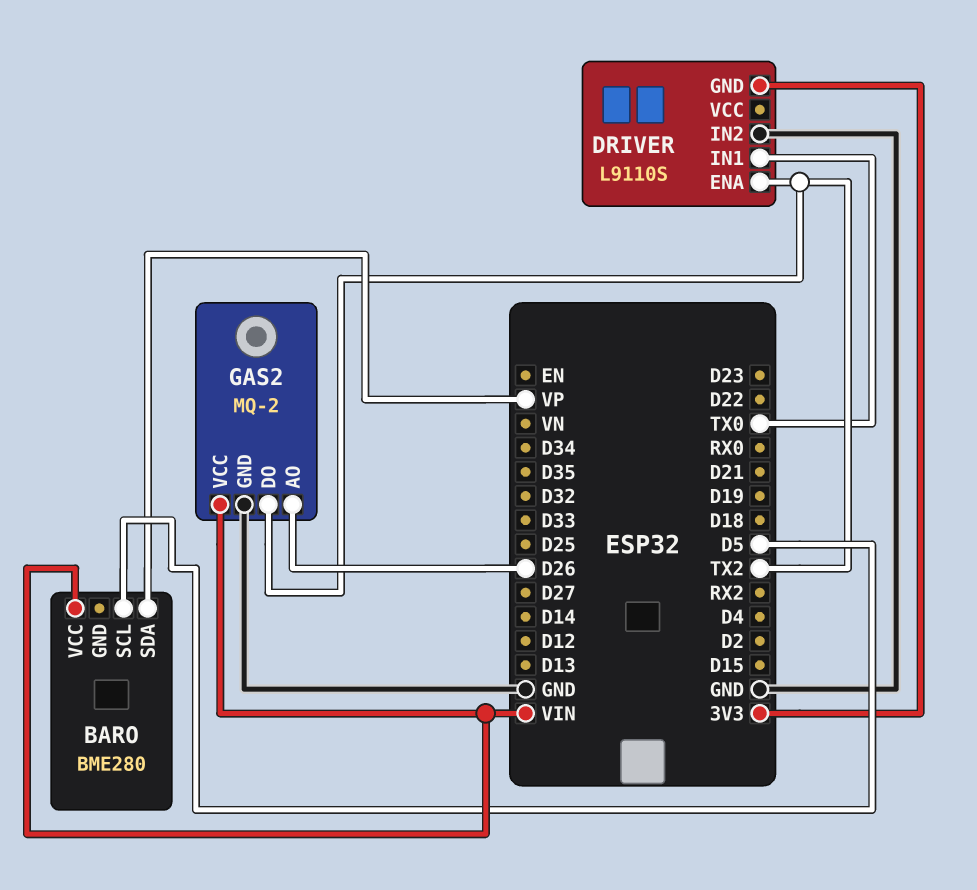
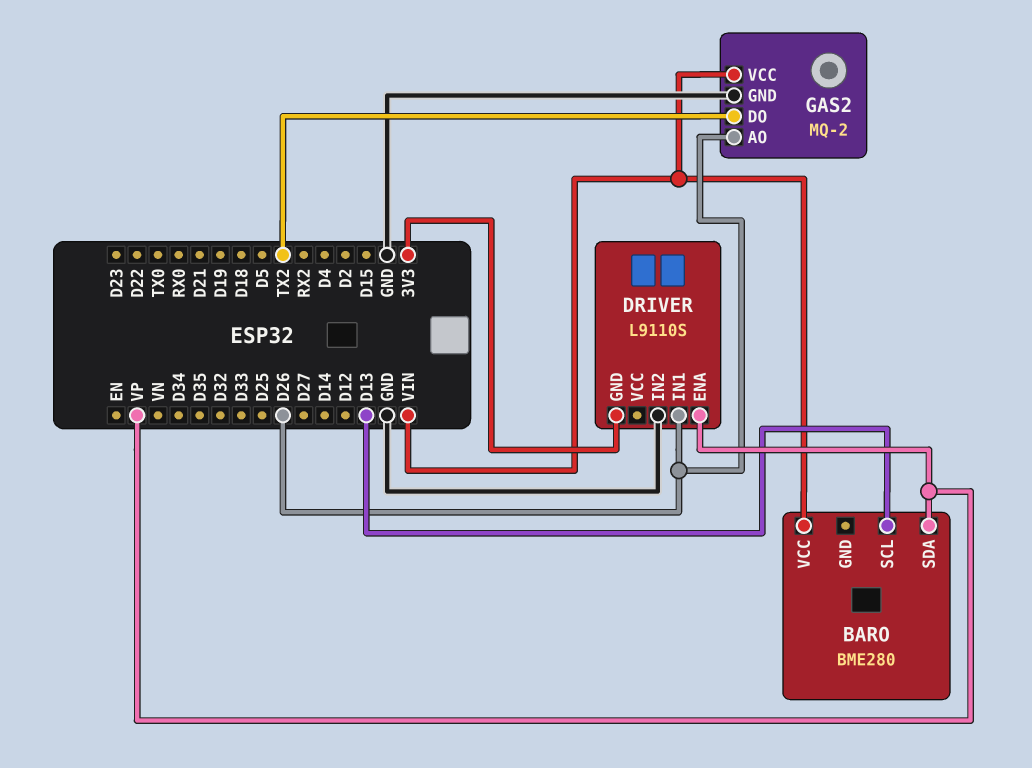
BARO pin SCL: D5 -> D13
DRIVER pin ENA: TX2 -> VP
DRIVER pin IN1: TX0 -> D26

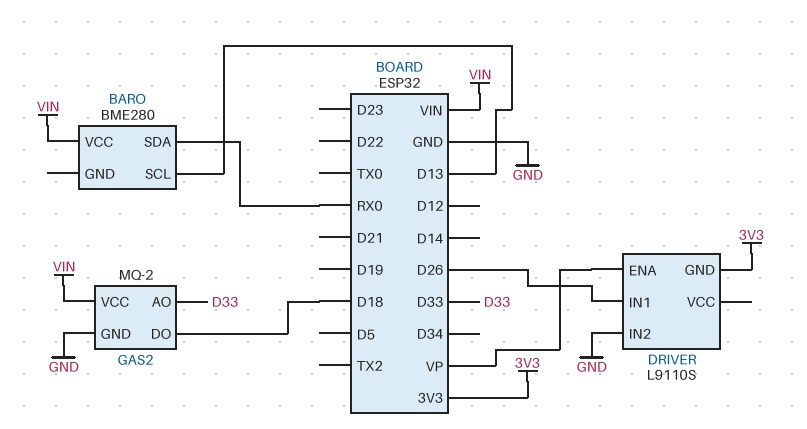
BARO pin SDA: VP -> RX0
GAS2 pin AO: D26 -> D33
GAS2 pin DO: TX2 -> D18

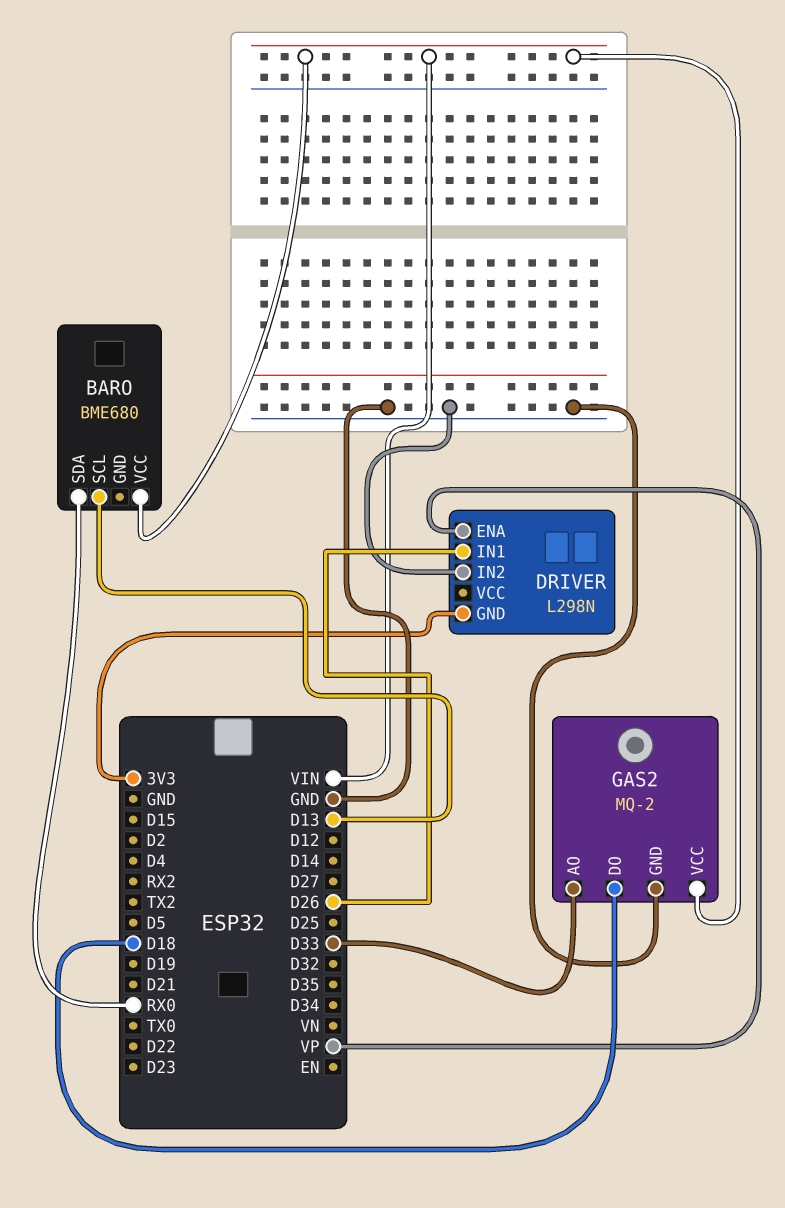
BARO: BME280 -> BME680
DRIVER: L9110S -> L298N

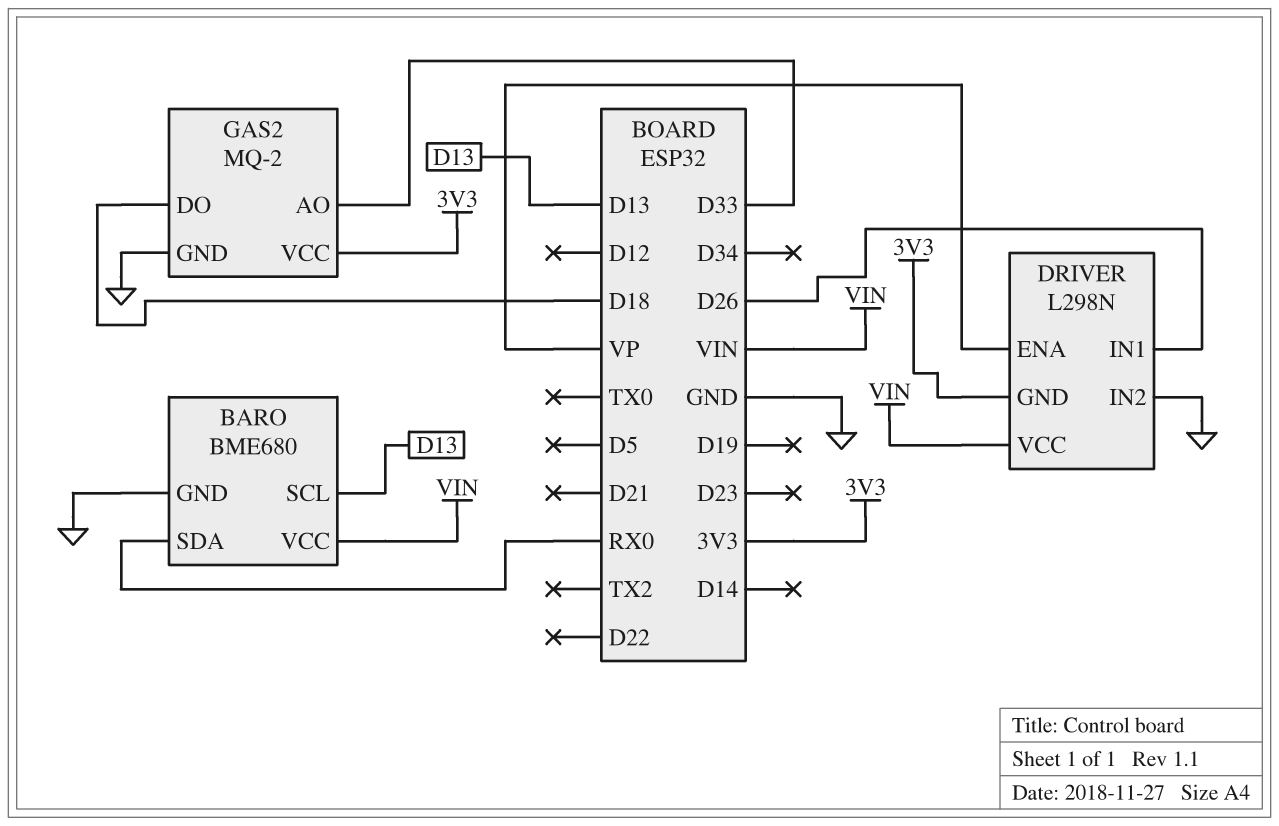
BARO pin GND: none -> GND
DRIVER pin VCC: none -> VIN
GAS2 pin VCC: VIN -> 3V3

